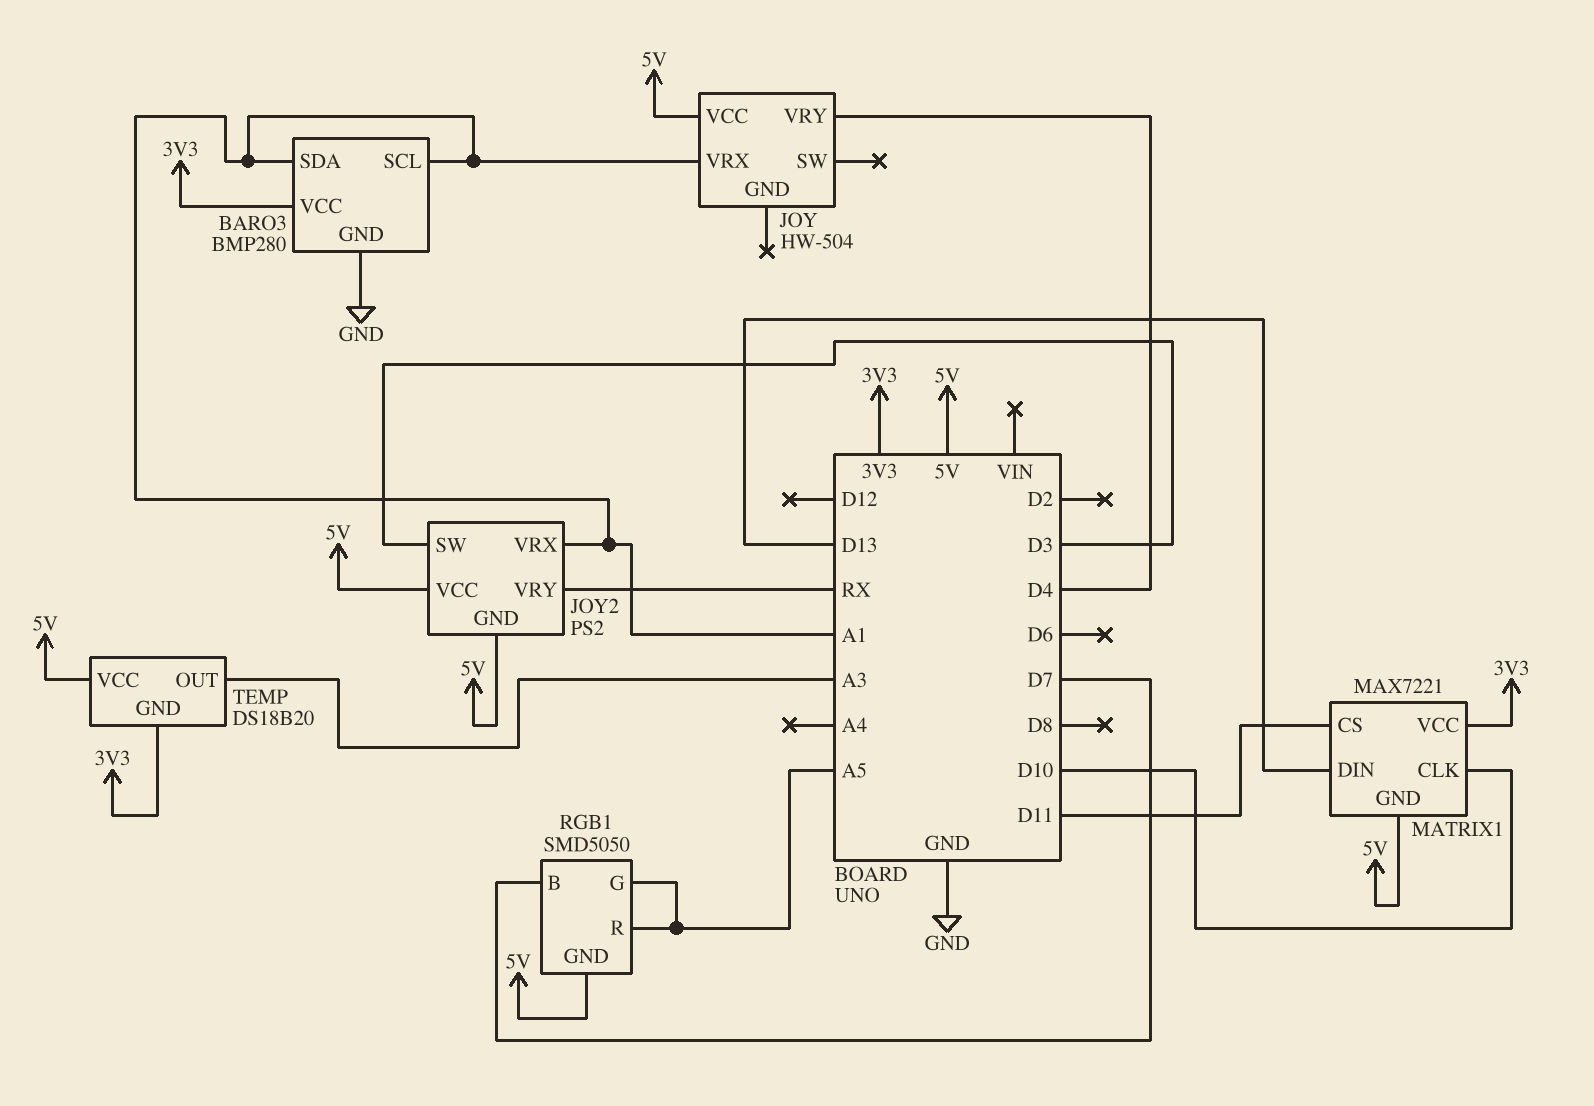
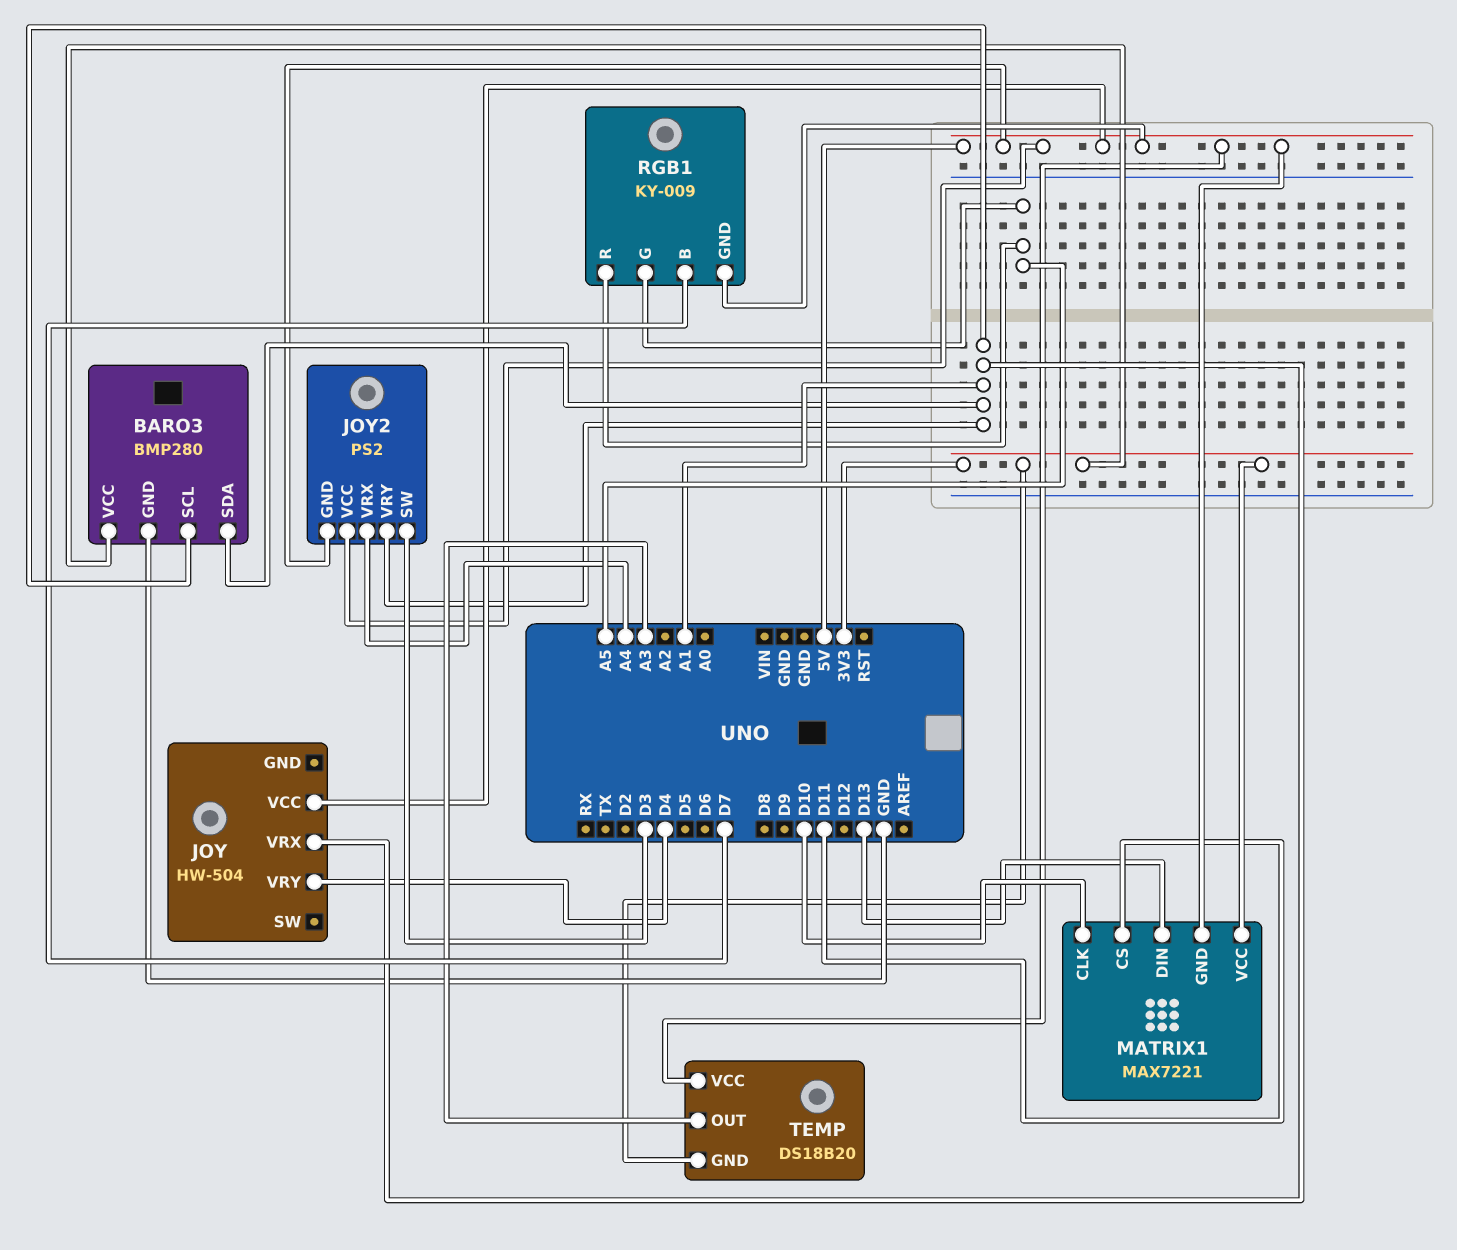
JOY2 pin VRX: A1 -> A4
JOY2 pin VRY: RX -> A1
RGB1: SMD5050 -> KY-009

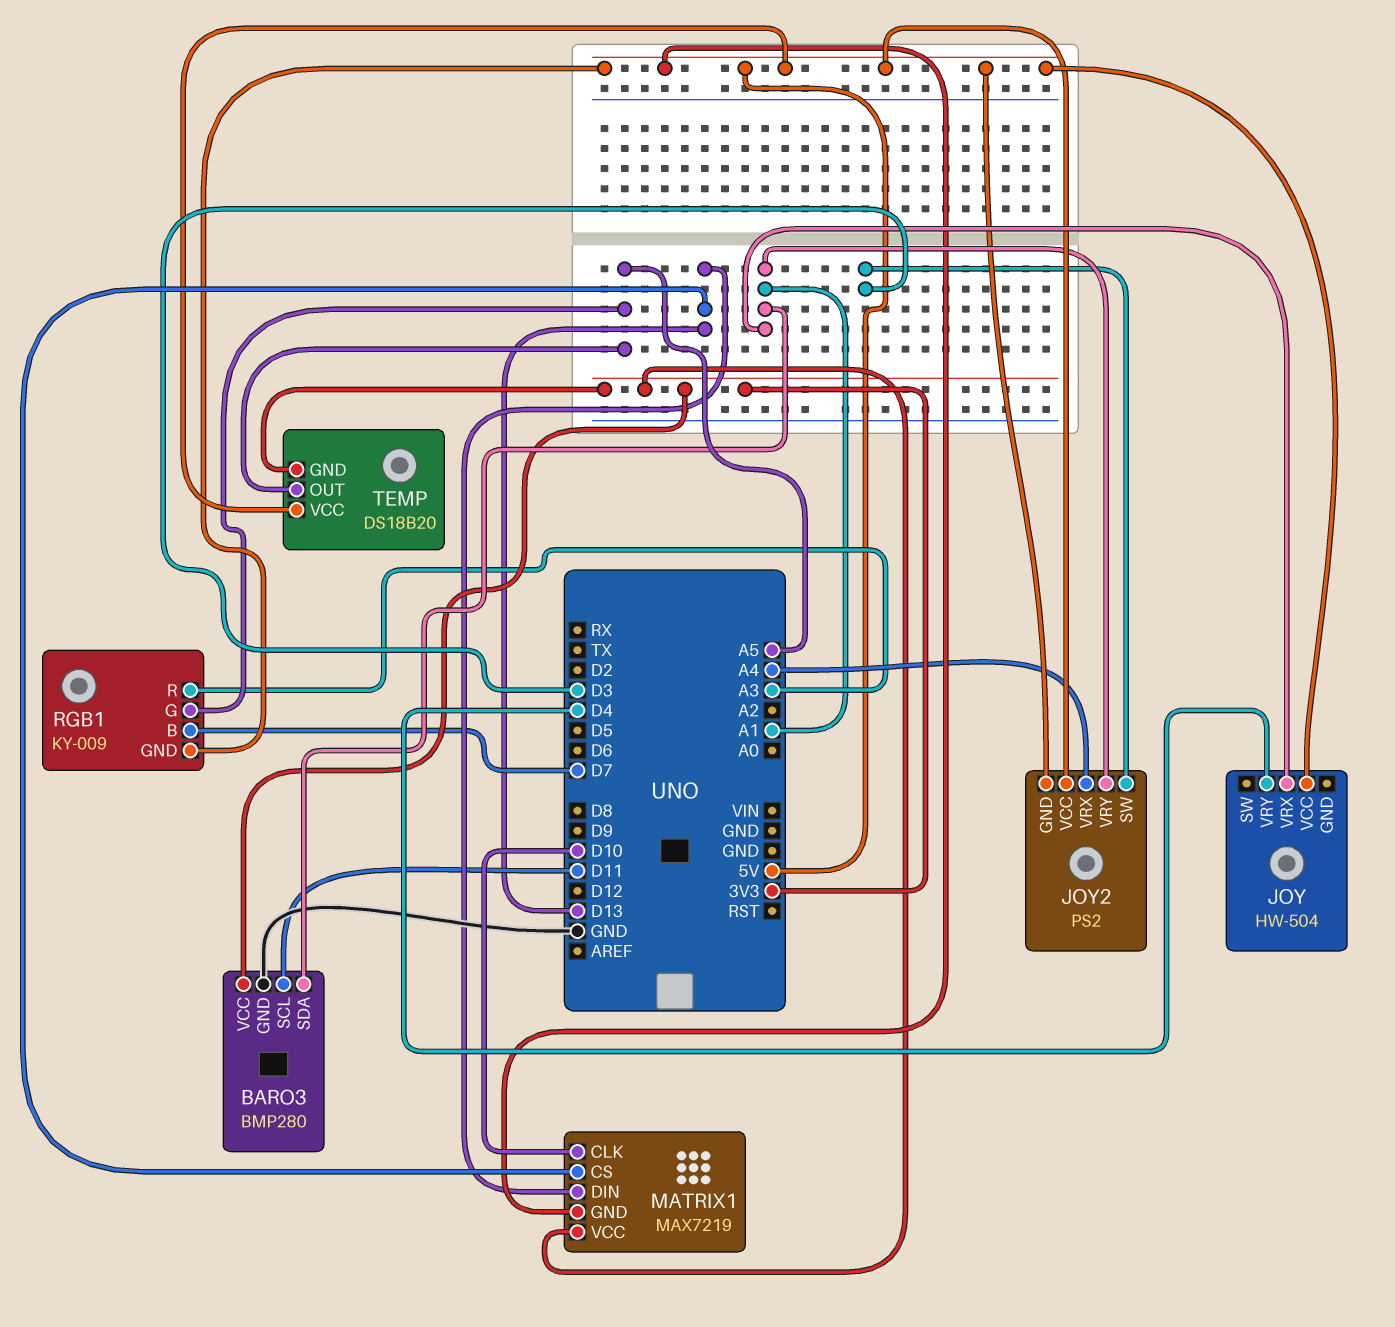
BARO3 pin SCL: A1 -> D11
MATRIX1: MAX7221 -> MAX7219
MATRIX1 pin CS: D11 -> D13
RGB1 pin R: A5 -> A3
TEMP pin OUT: A3 -> A5

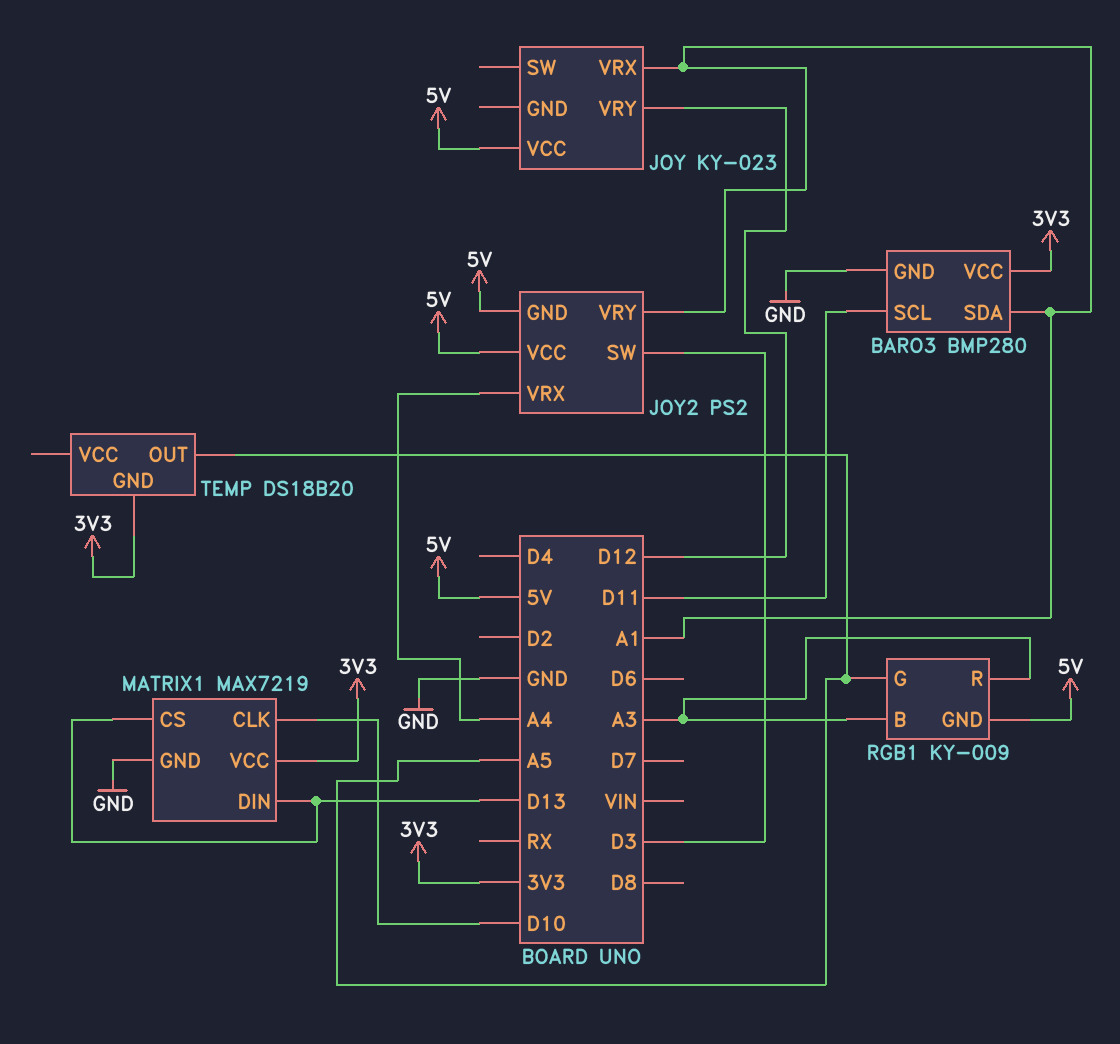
JOY: HW-504 -> KY-023
JOY pin VRY: D4 -> D12
MATRIX1 pin GND: 5V -> GND
RGB1 pin B: D7 -> A3
TEMP pin VCC: 5V -> none

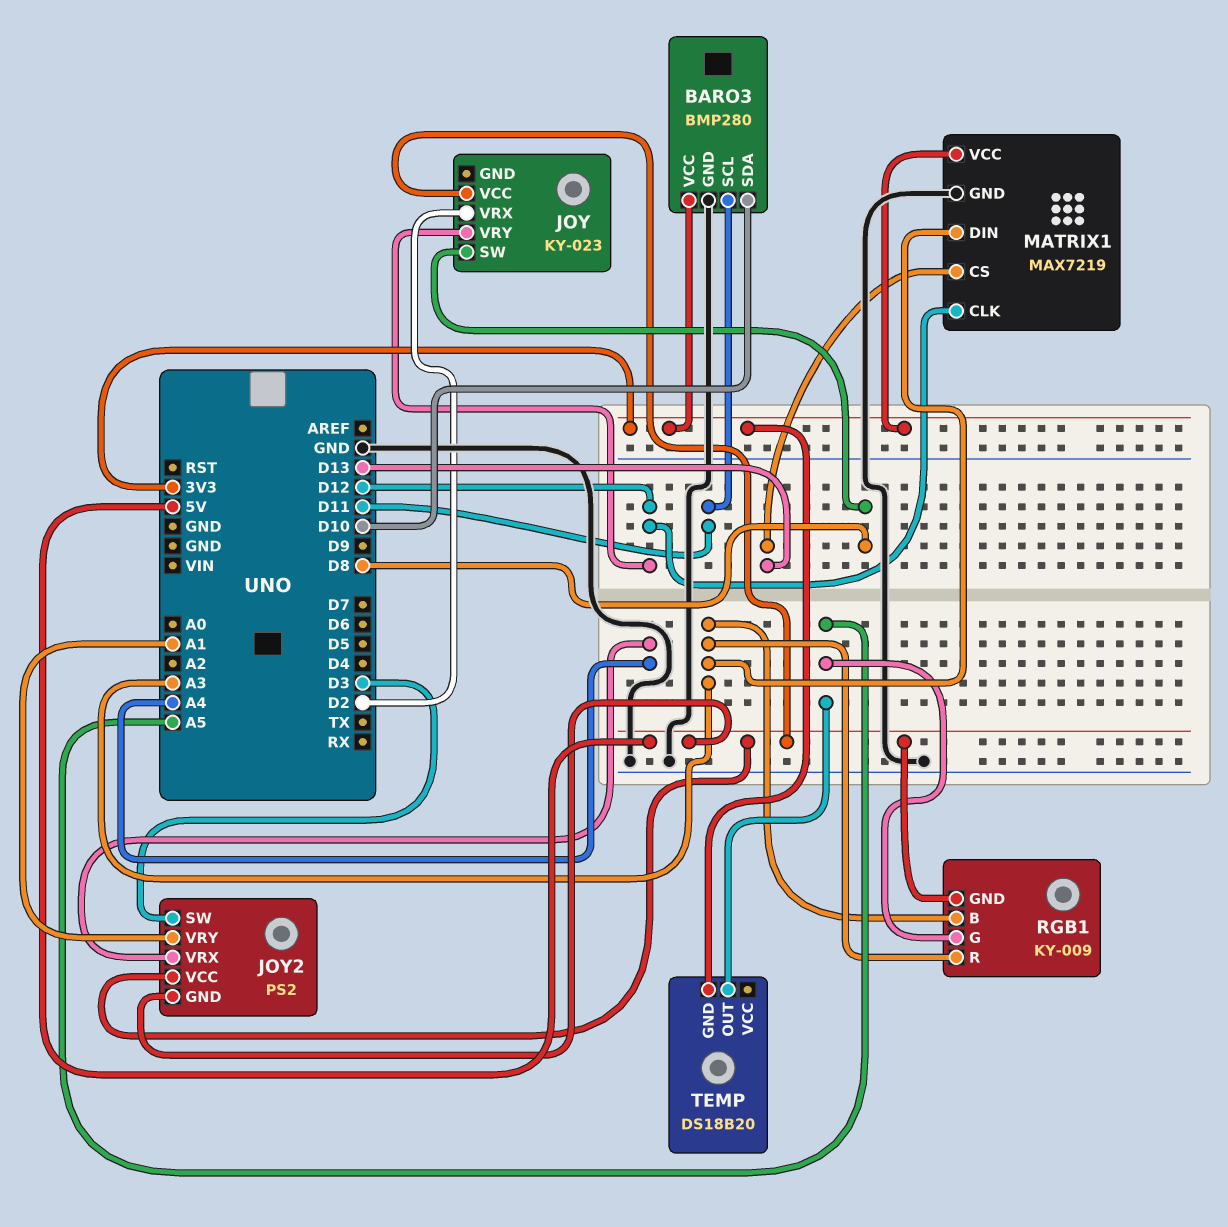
BARO3 pin SDA: A1 -> D10
JOY pin SW: none -> D8
JOY pin VRX: A1 -> D2
MATRIX1 pin CLK: D10 -> D12
MATRIX1 pin DIN: D13 -> A3

